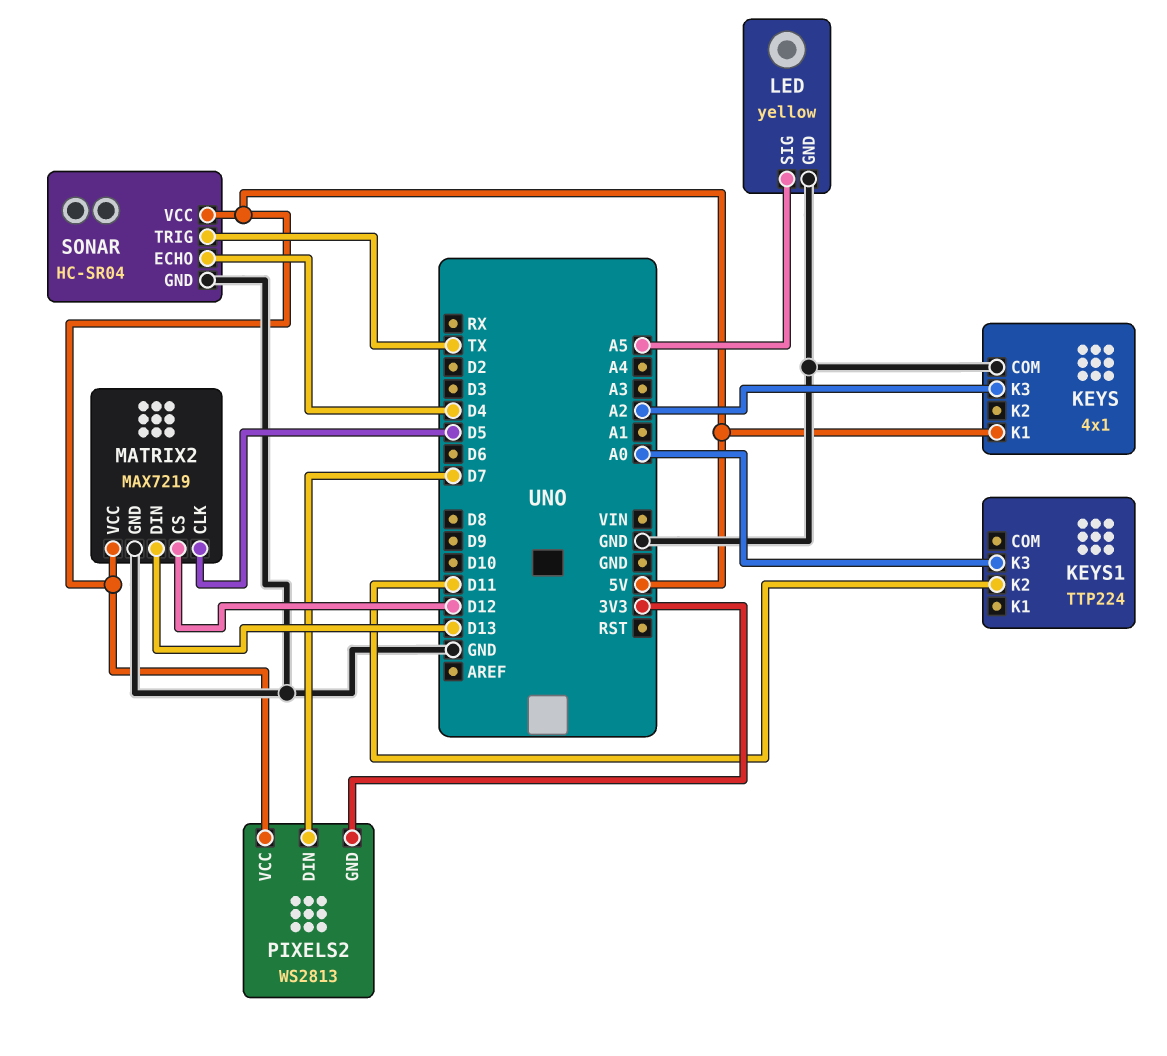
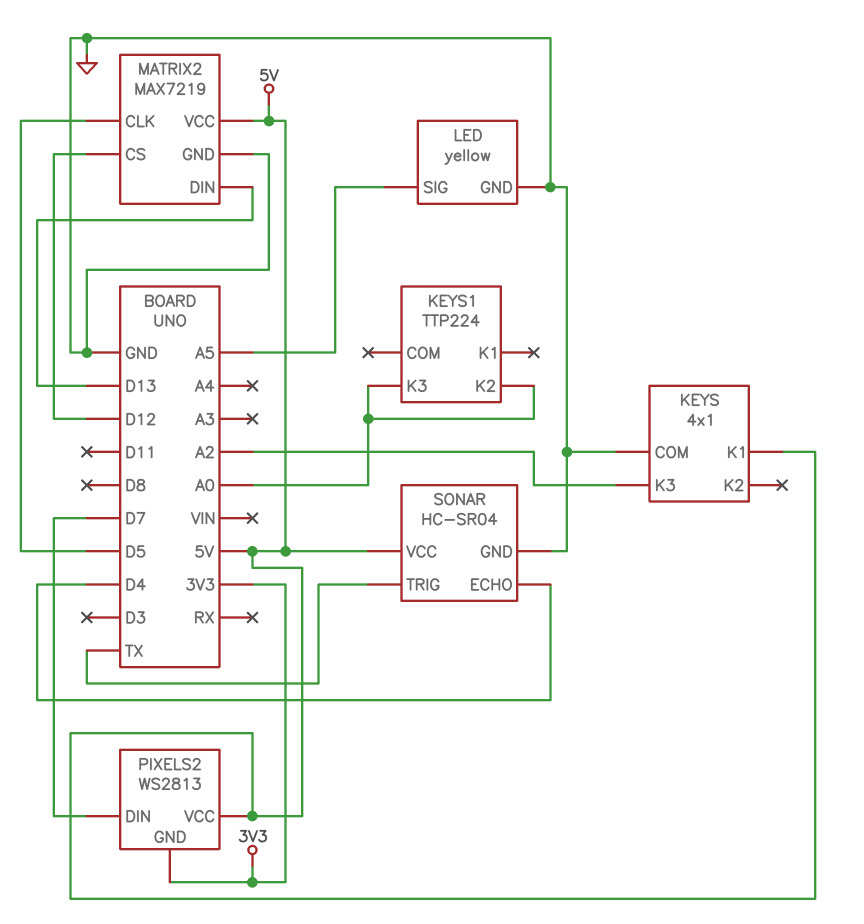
KEYS1 pin K2: D11 -> A0

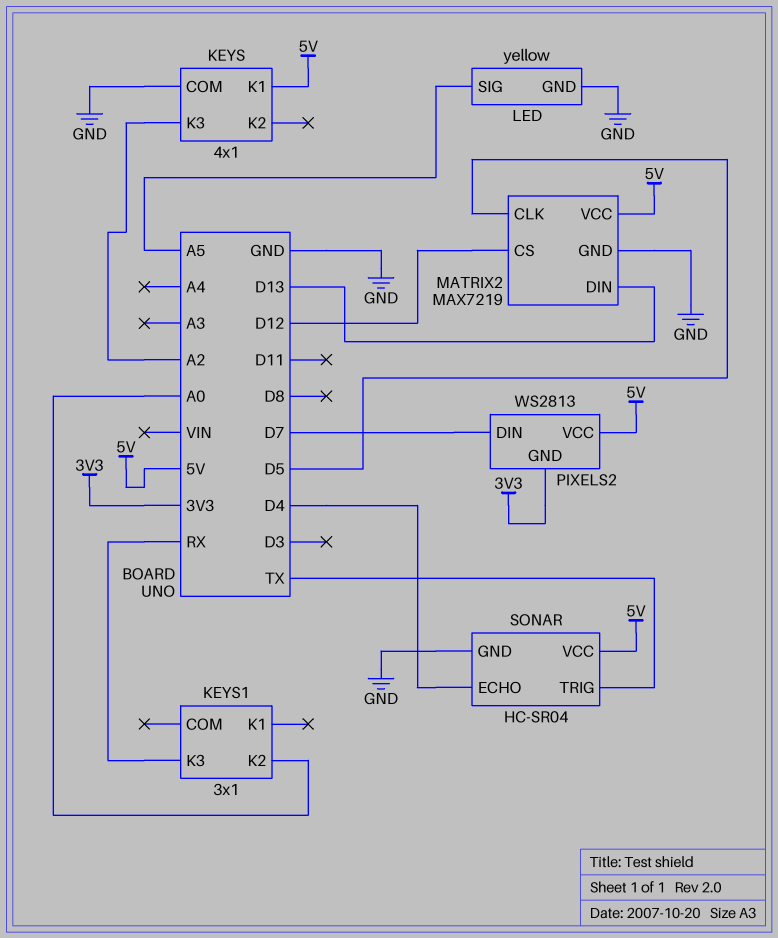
KEYS1: TTP224 -> 3x1
KEYS1 pin K3: A0 -> RX

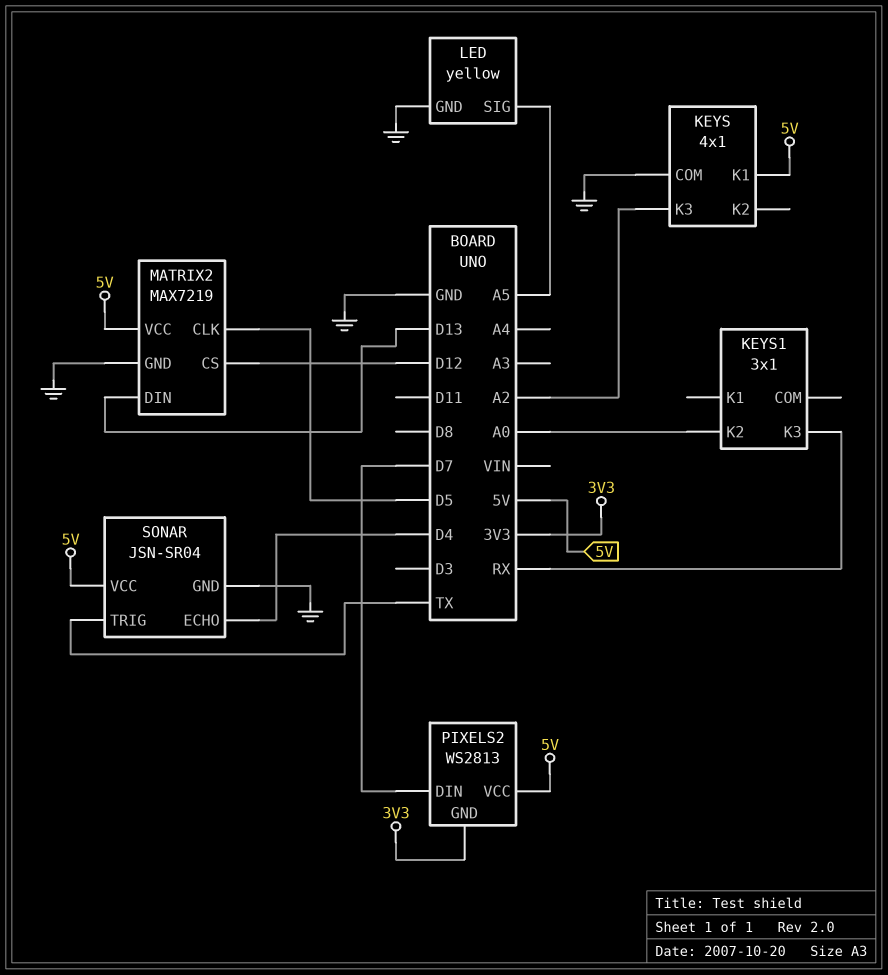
SONAR: HC-SR04 -> JSN-SR04

